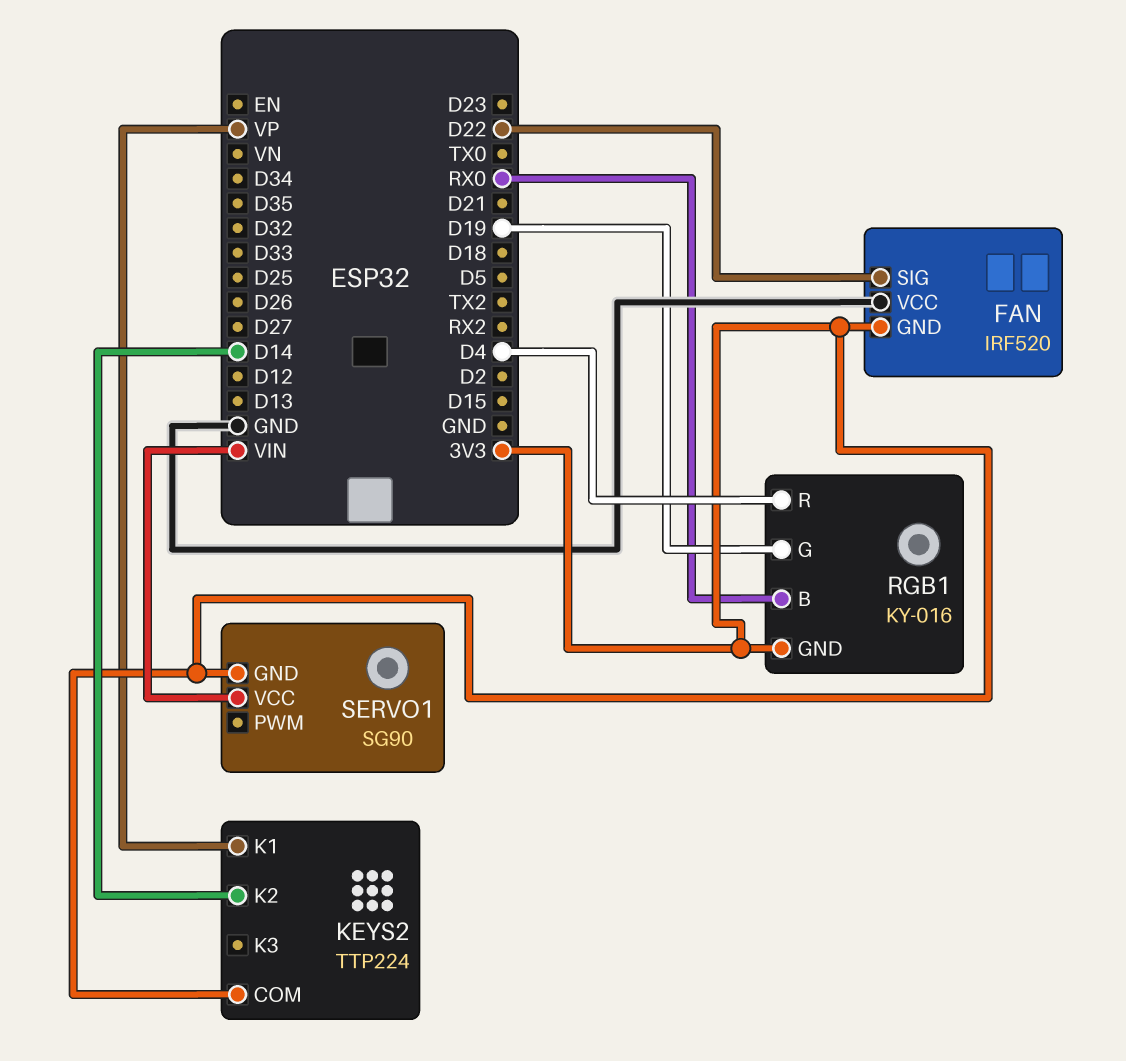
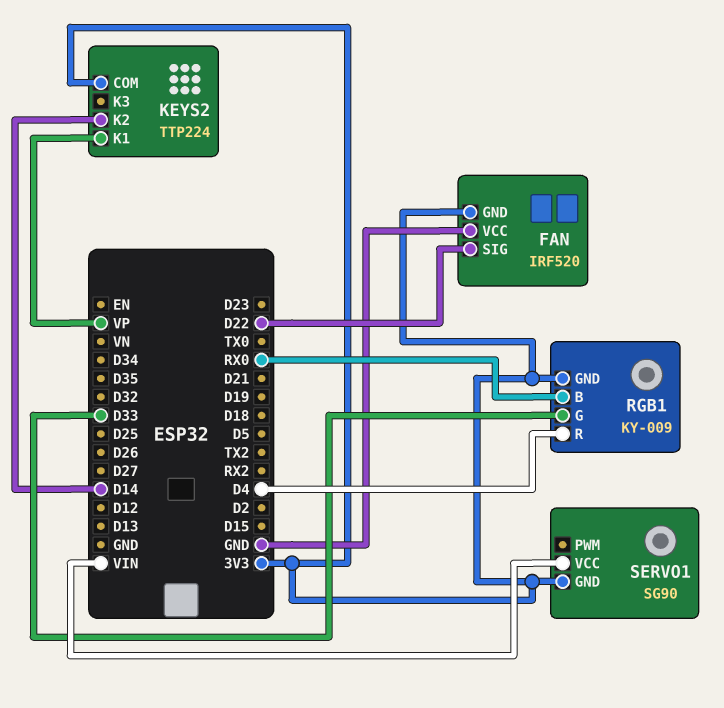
RGB1: KY-016 -> KY-009
RGB1 pin G: D19 -> D33

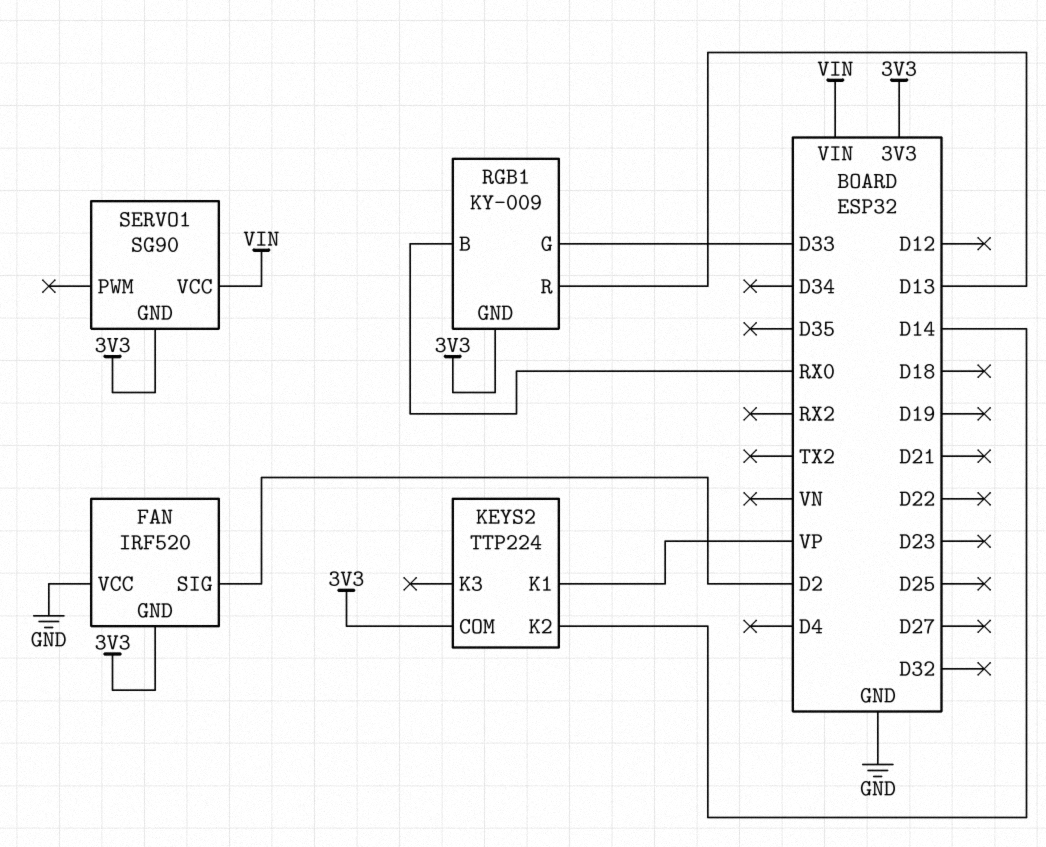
FAN pin SIG: D22 -> D2
RGB1 pin R: D4 -> D13

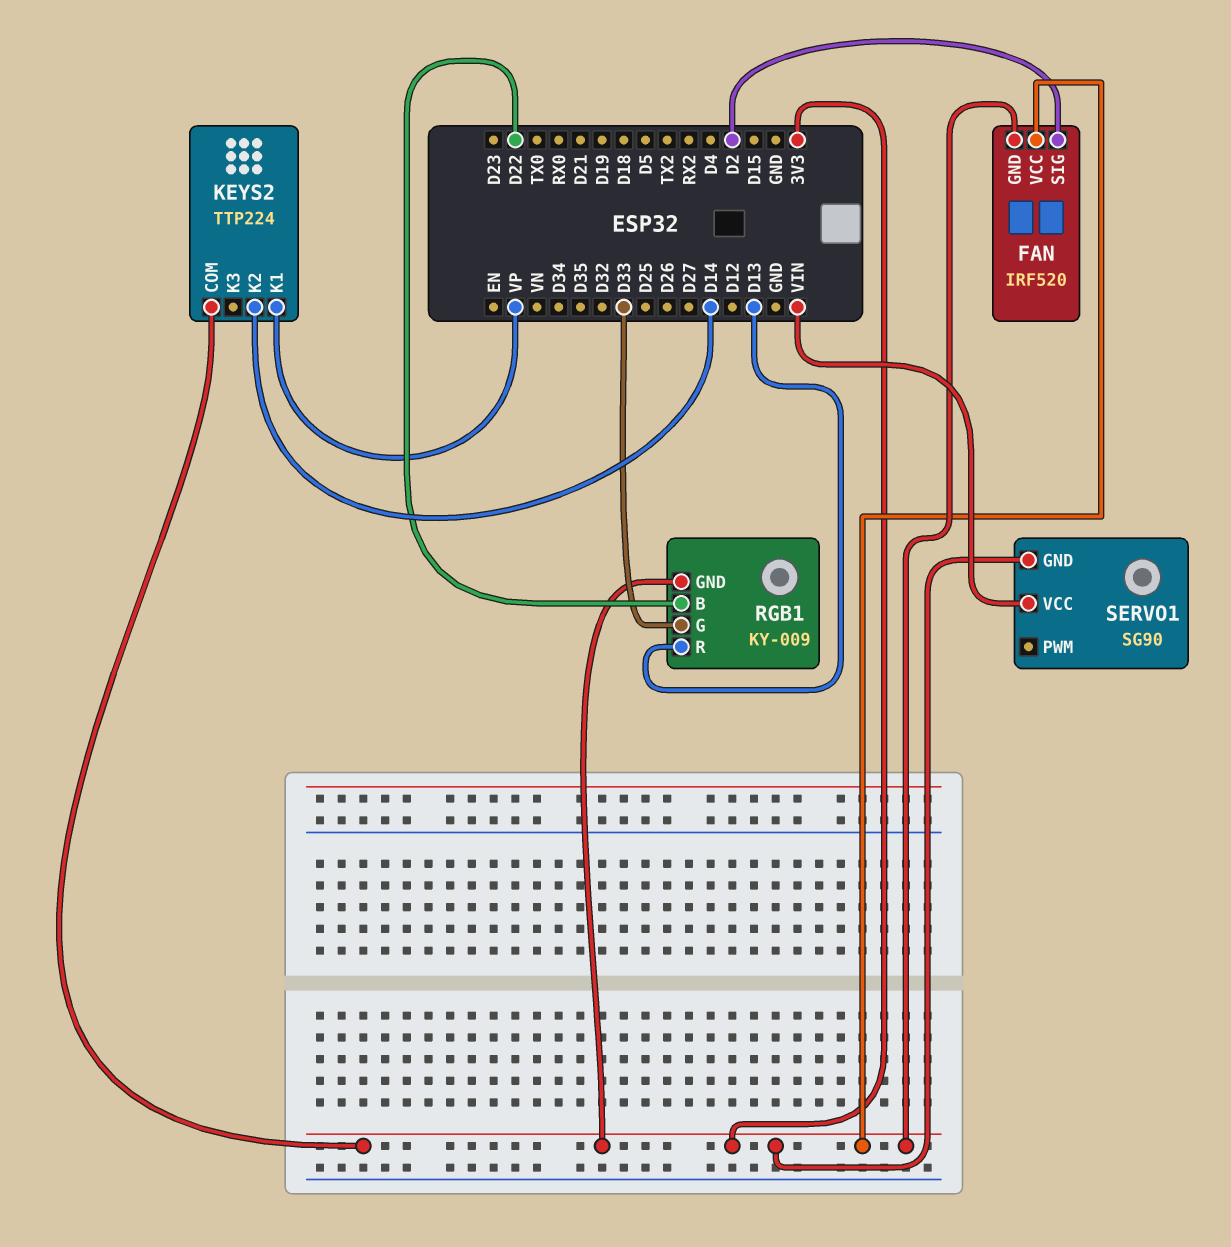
FAN pin VCC: GND -> 3V3
RGB1 pin B: RX0 -> D22

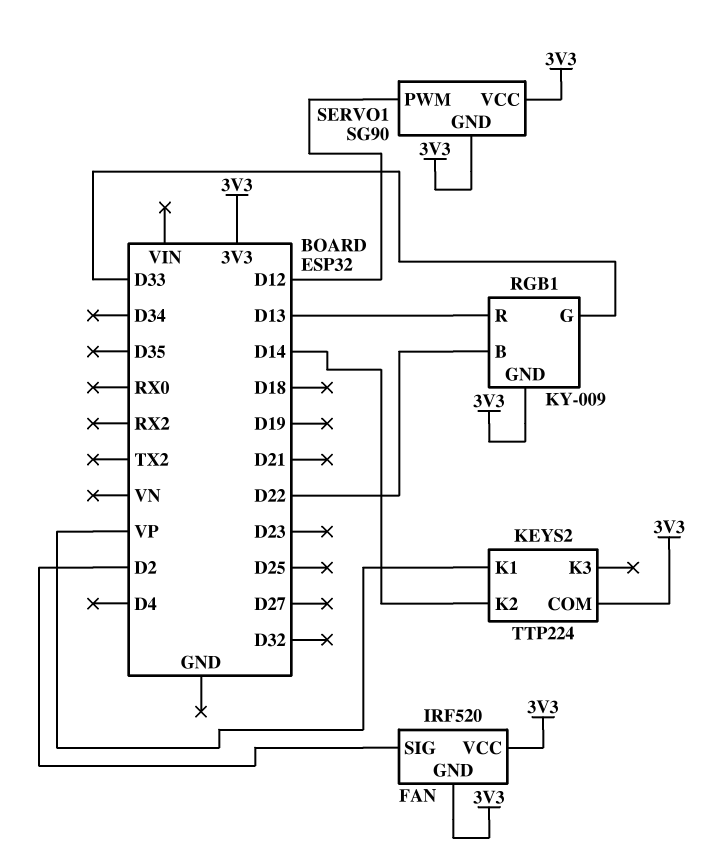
SERVO1 pin PWM: none -> D12
SERVO1 pin VCC: VIN -> 3V3

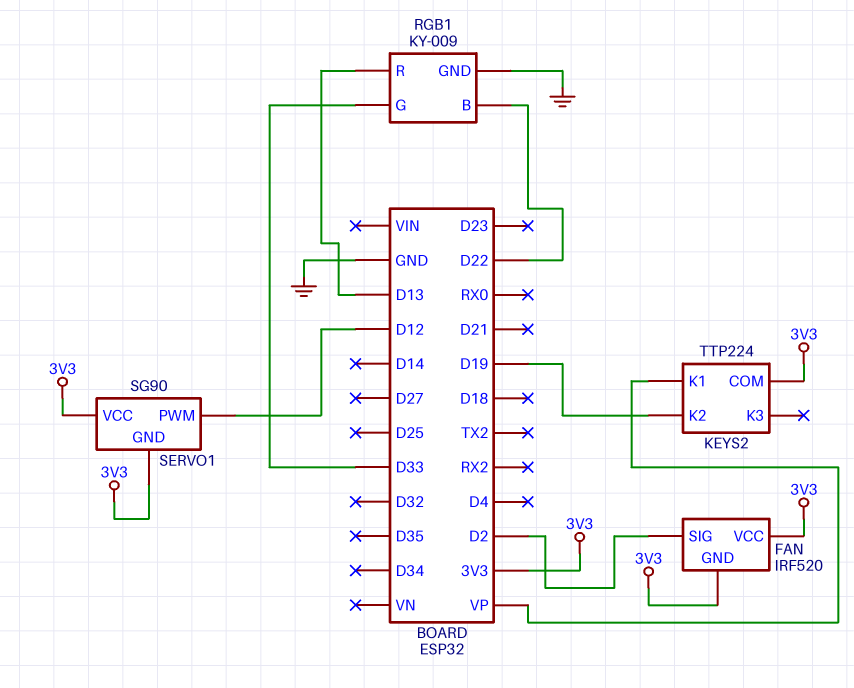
KEYS2 pin K2: D14 -> D19
RGB1 pin GND: 3V3 -> GND

